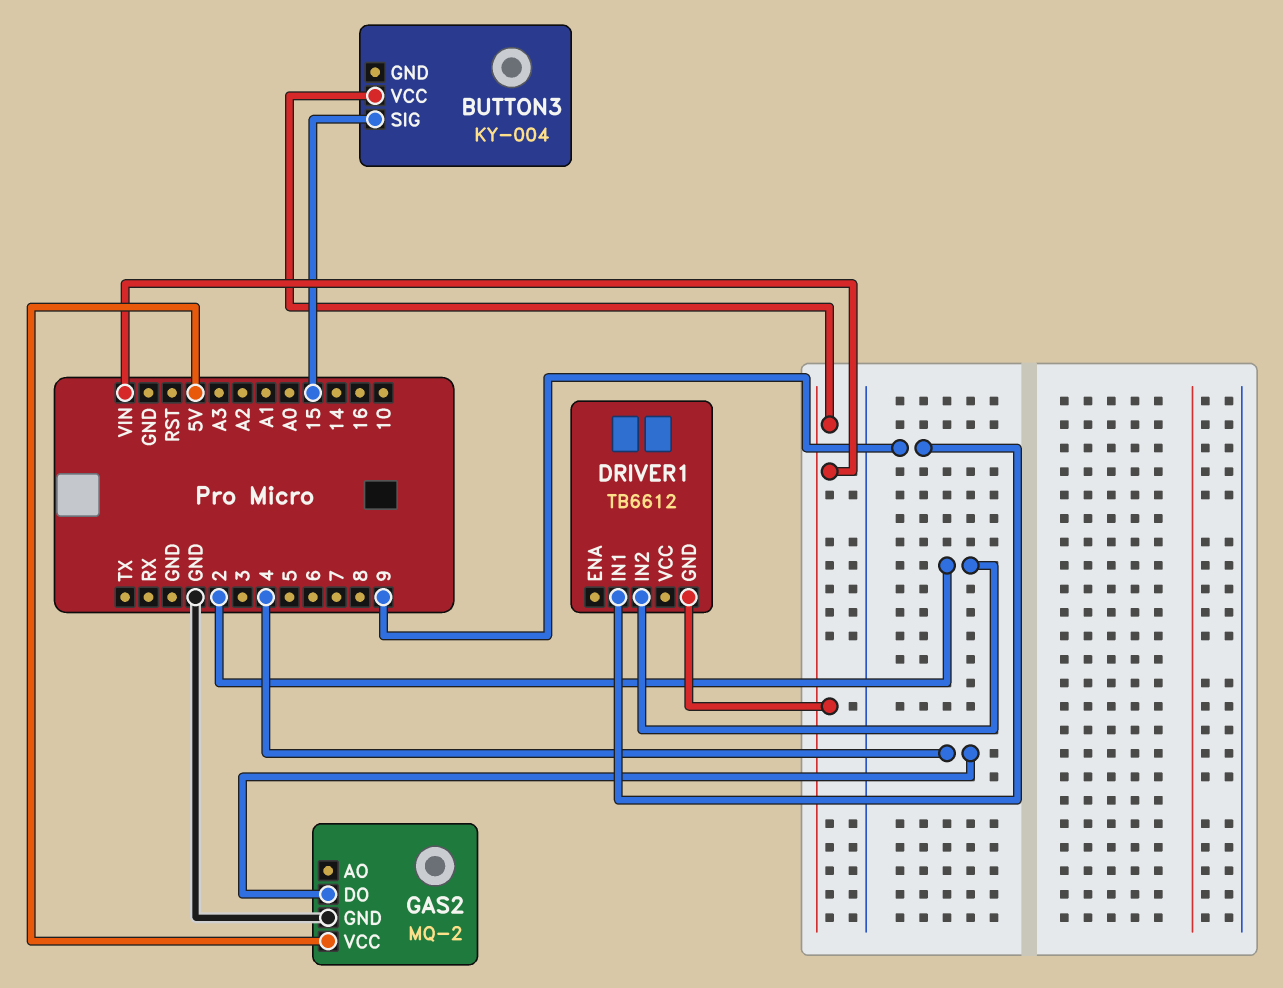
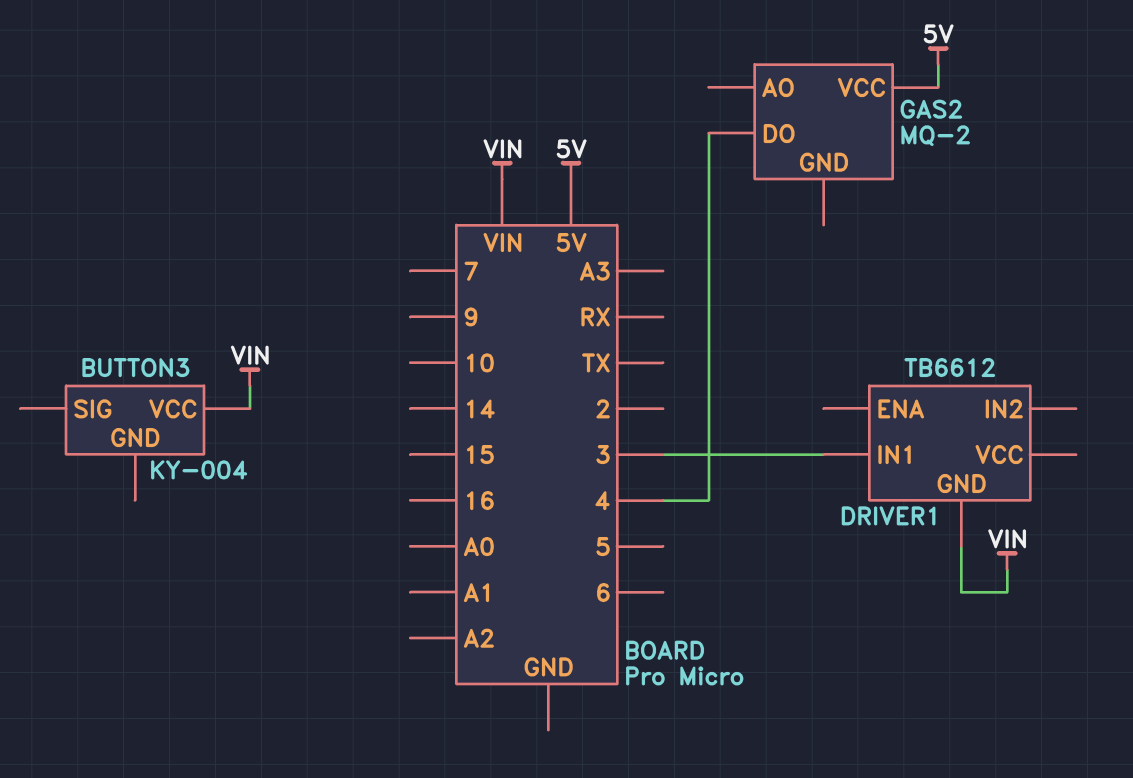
BUTTON3 pin SIG: 15 -> none
DRIVER1 pin IN1: 9 -> 3
DRIVER1 pin IN2: 2 -> none
GAS2 pin GND: GND -> none

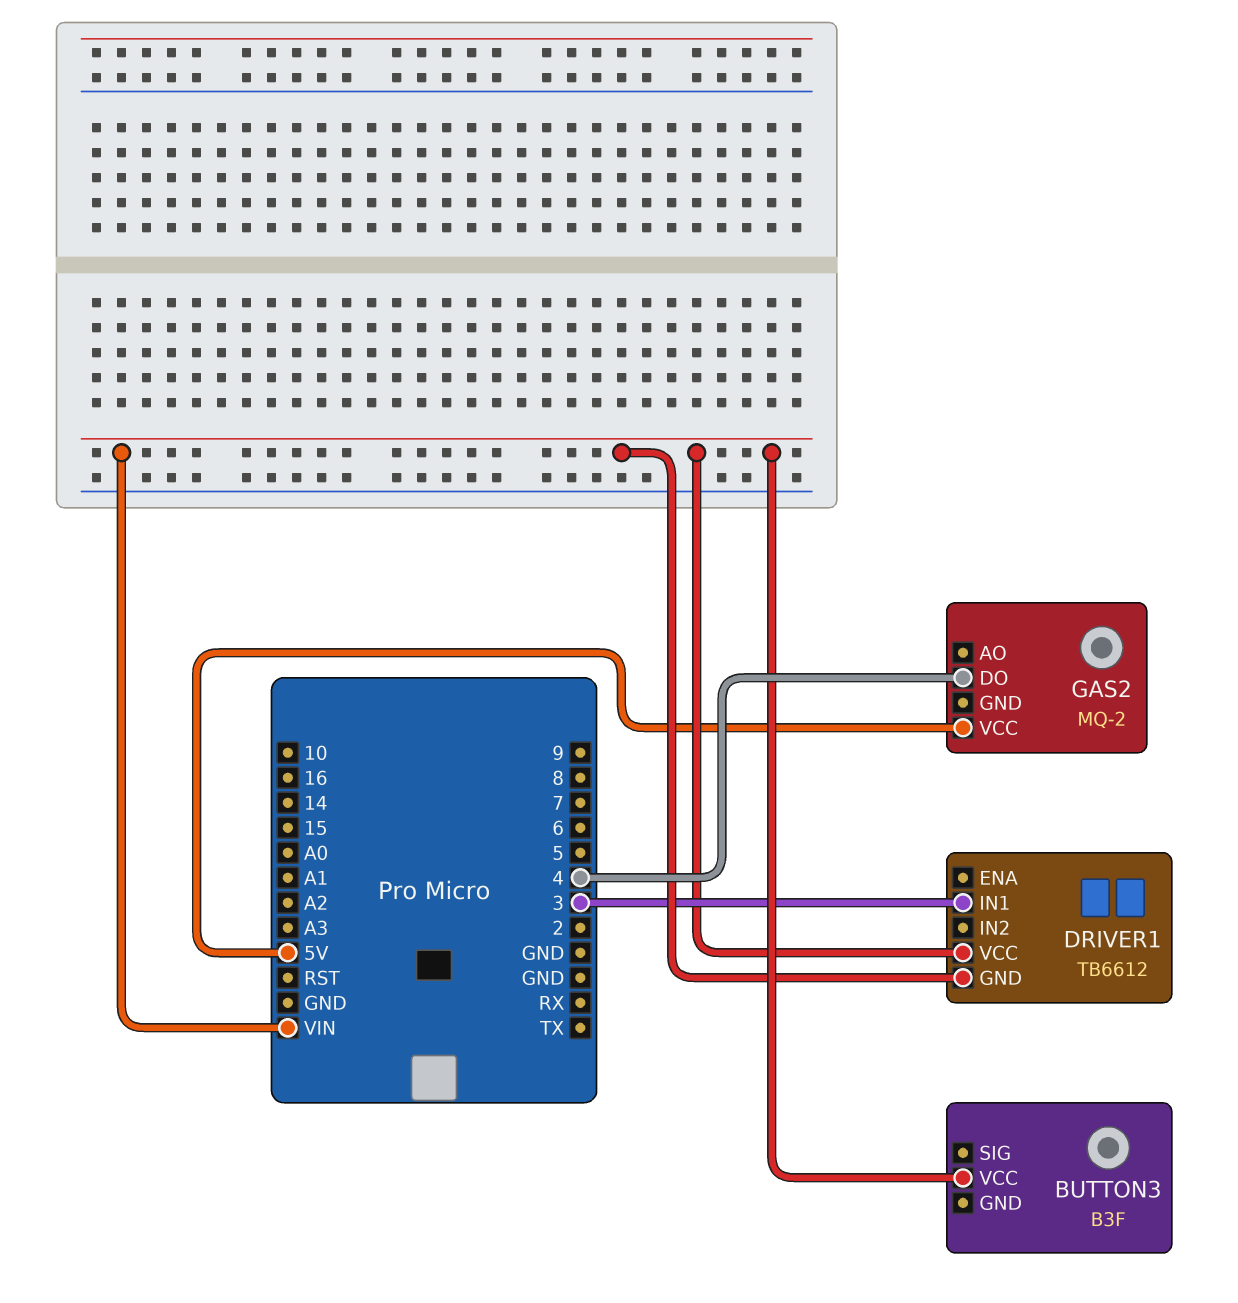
BUTTON3: KY-004 -> B3F
DRIVER1 pin VCC: none -> VIN

